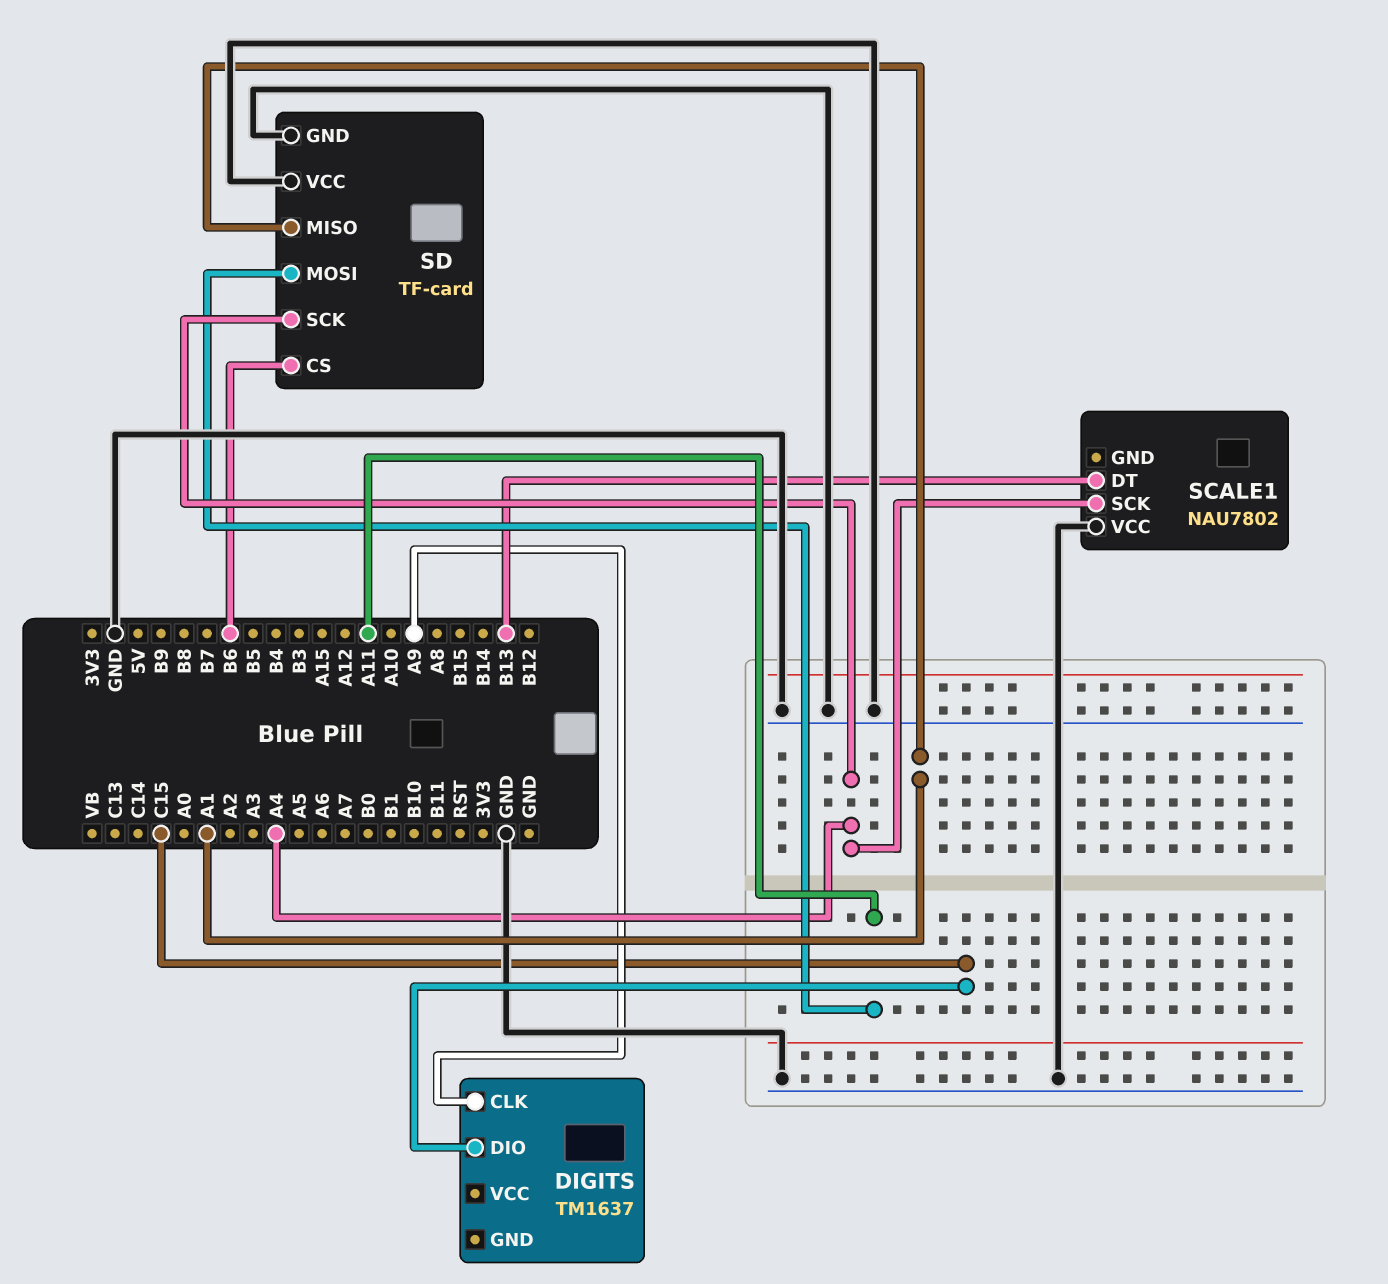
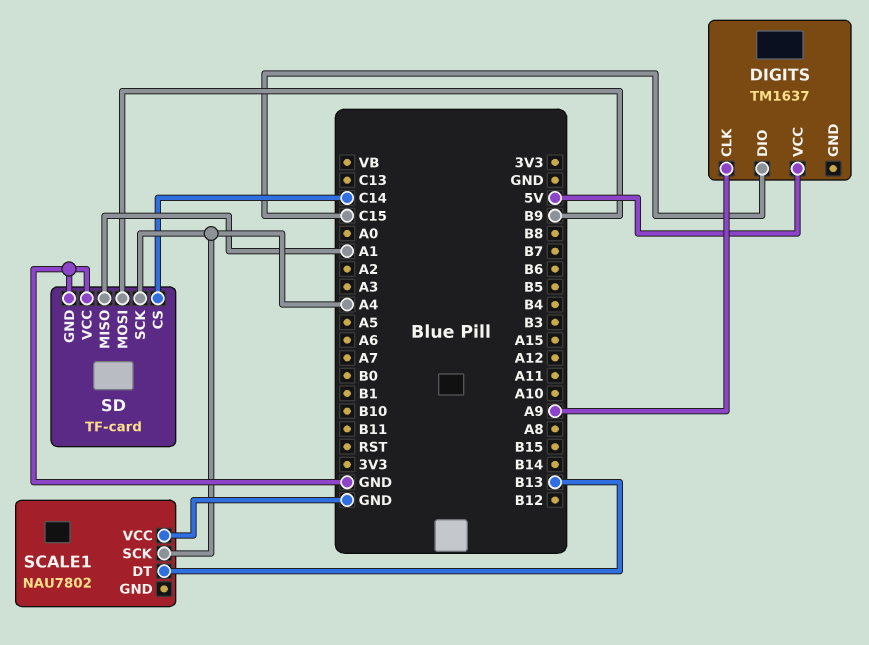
DIGITS pin VCC: none -> 5V
SD pin CS: B6 -> C14
SD pin MOSI: A11 -> B9

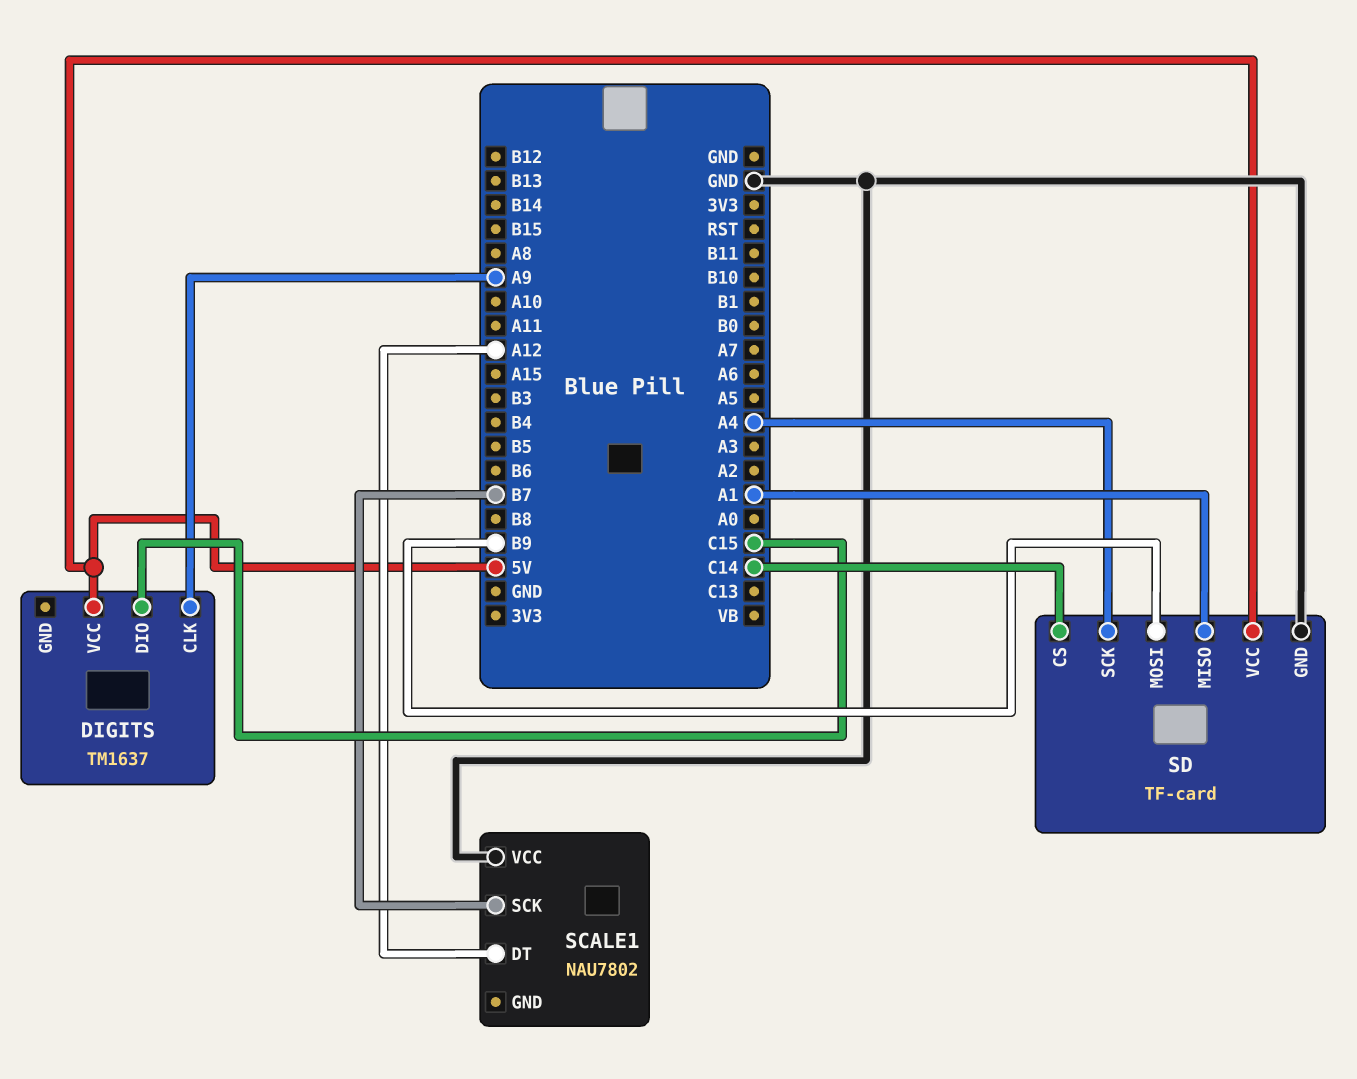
SCALE1 pin DT: B13 -> A12
SCALE1 pin SCK: A4 -> B7
SD pin VCC: GND -> 5V

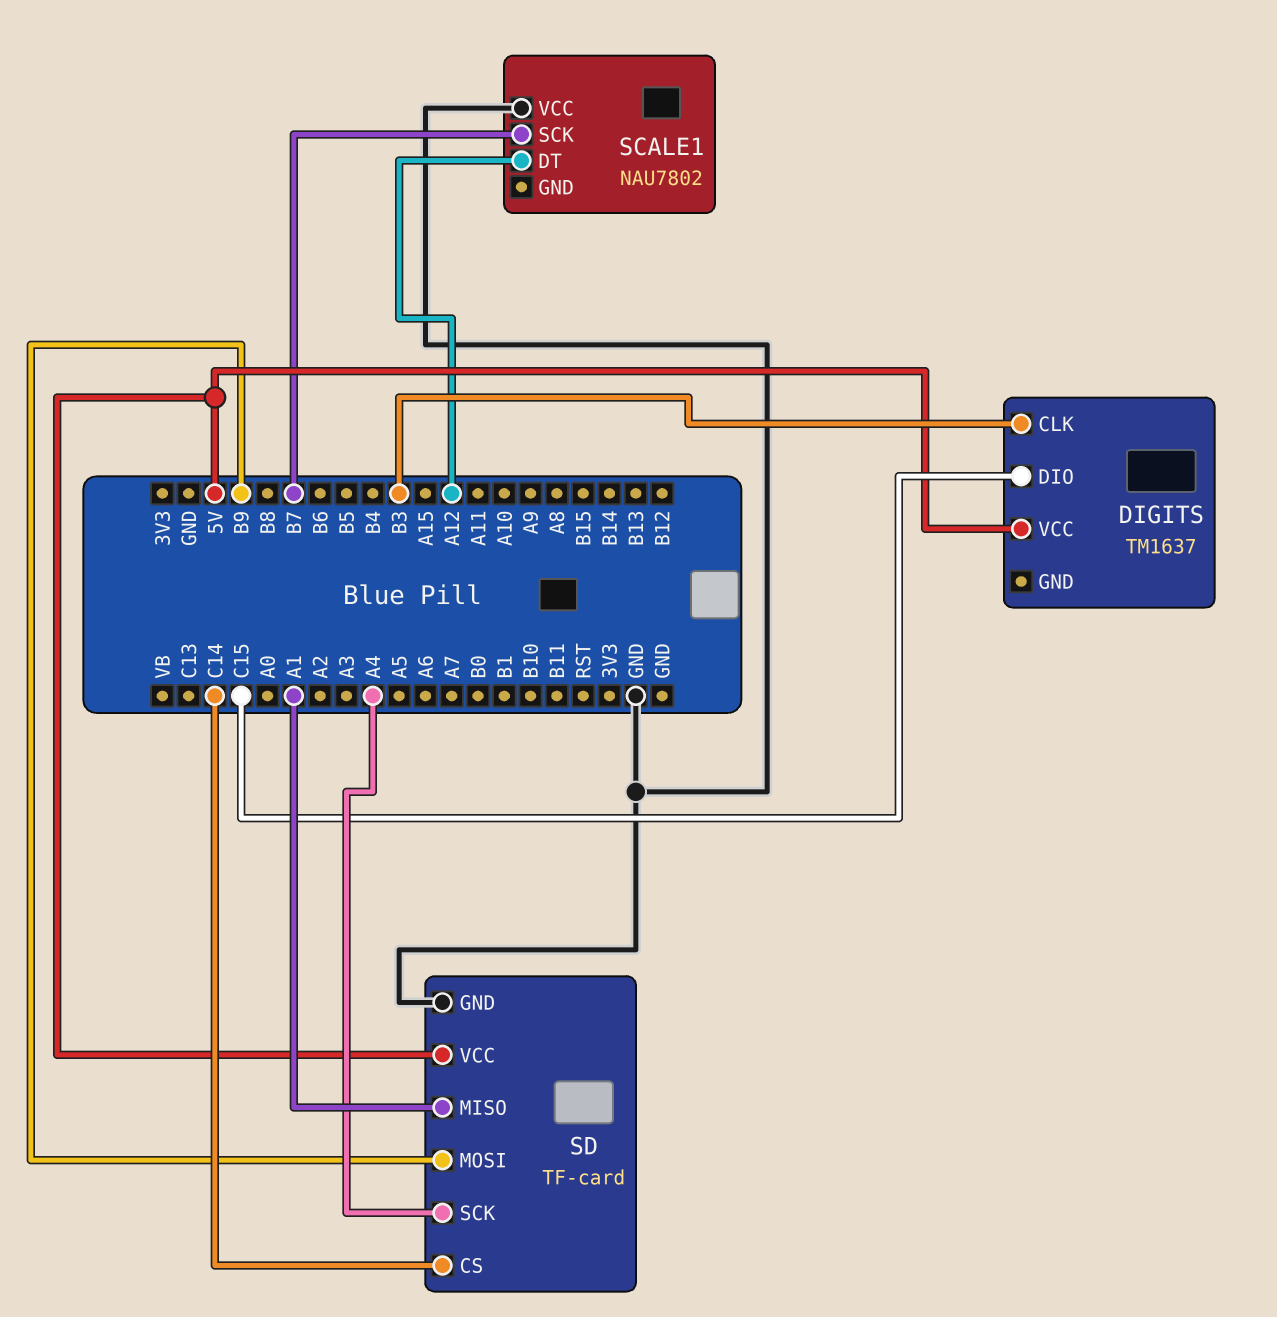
DIGITS pin CLK: A9 -> B3

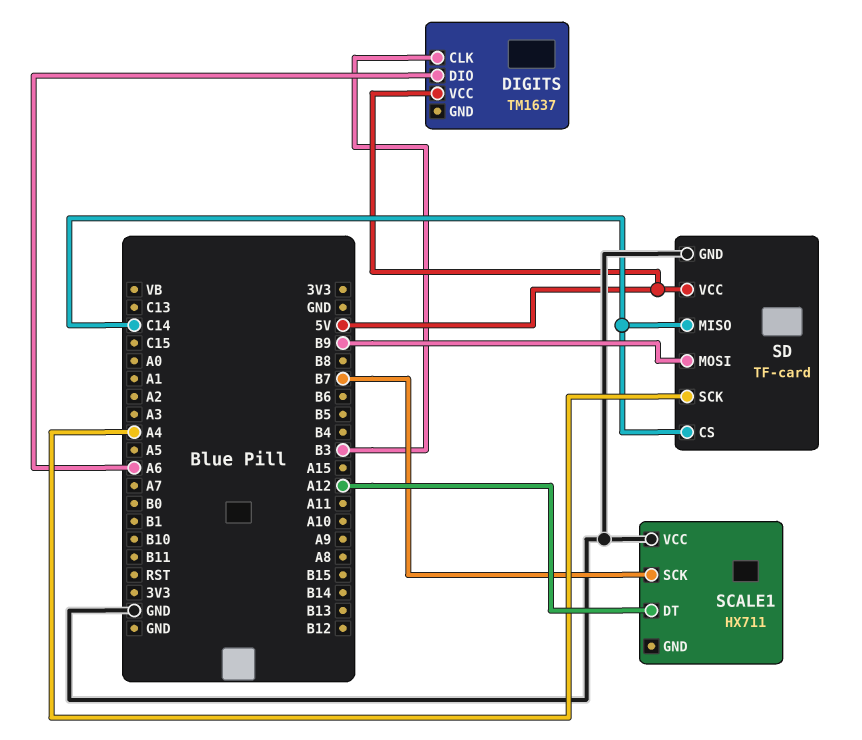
DIGITS pin DIO: C15 -> A6
SCALE1: NAU7802 -> HX711
SD pin MISO: A1 -> C14

